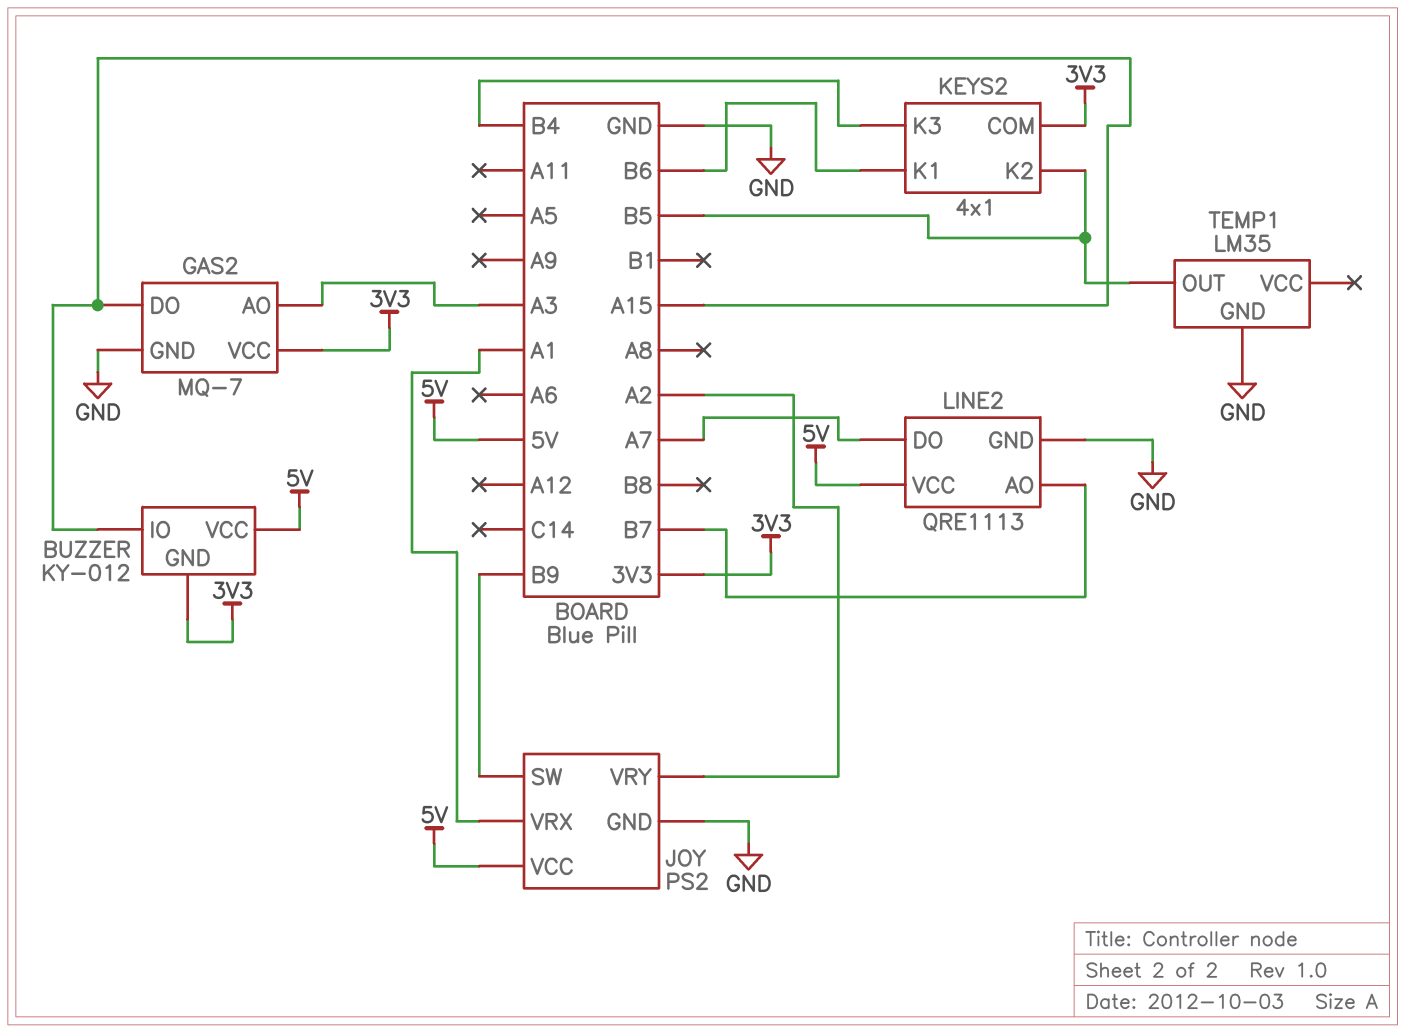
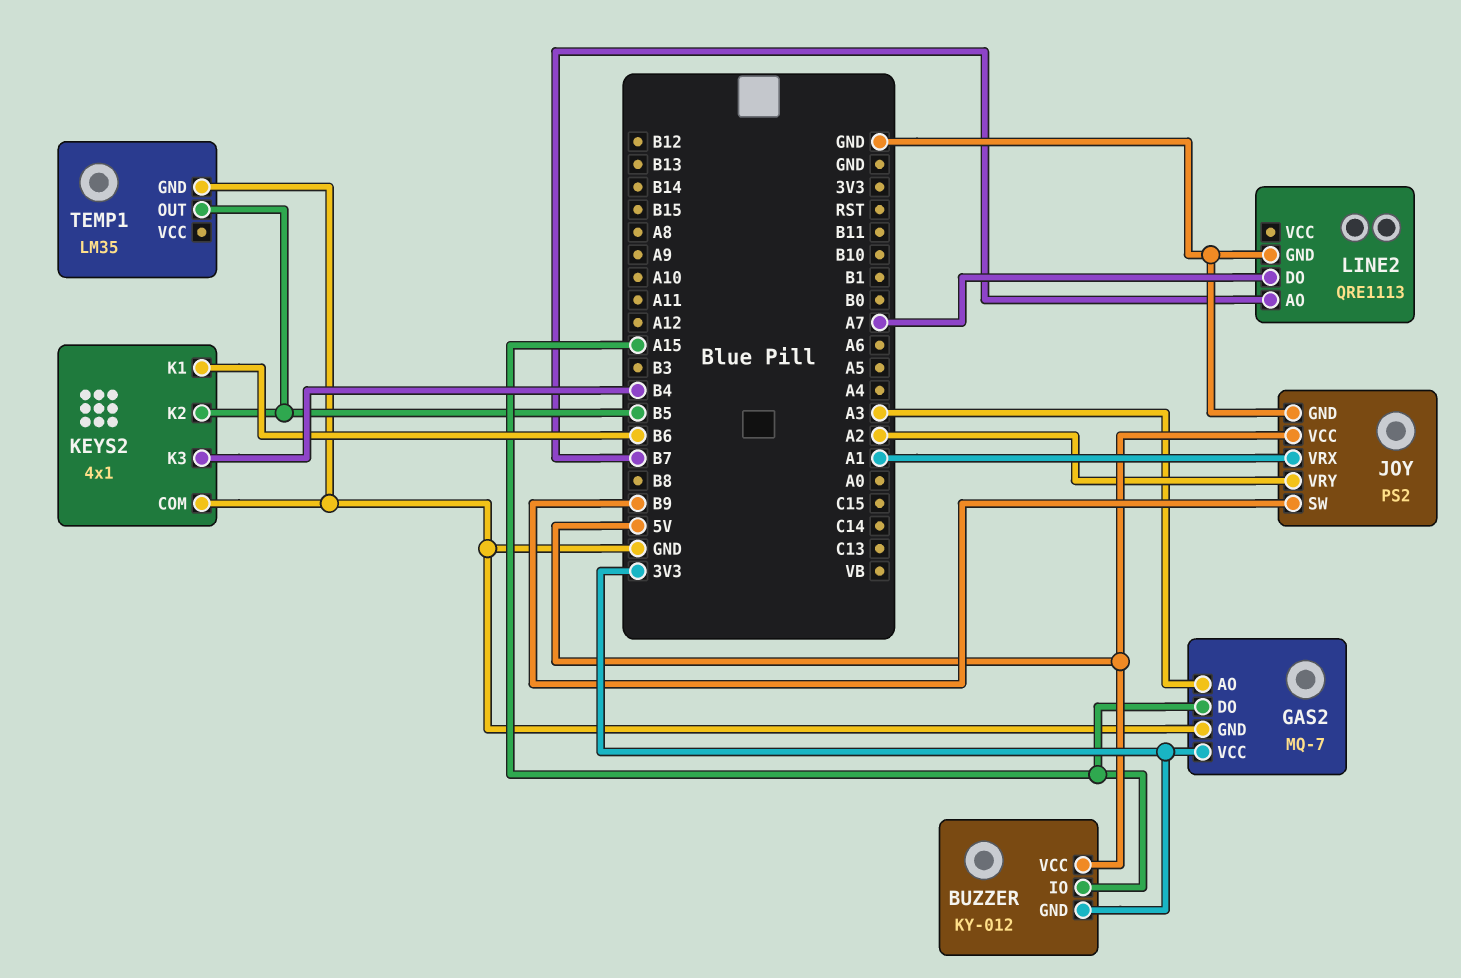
KEYS2 pin COM: 3V3 -> GND
LINE2 pin VCC: 5V -> none

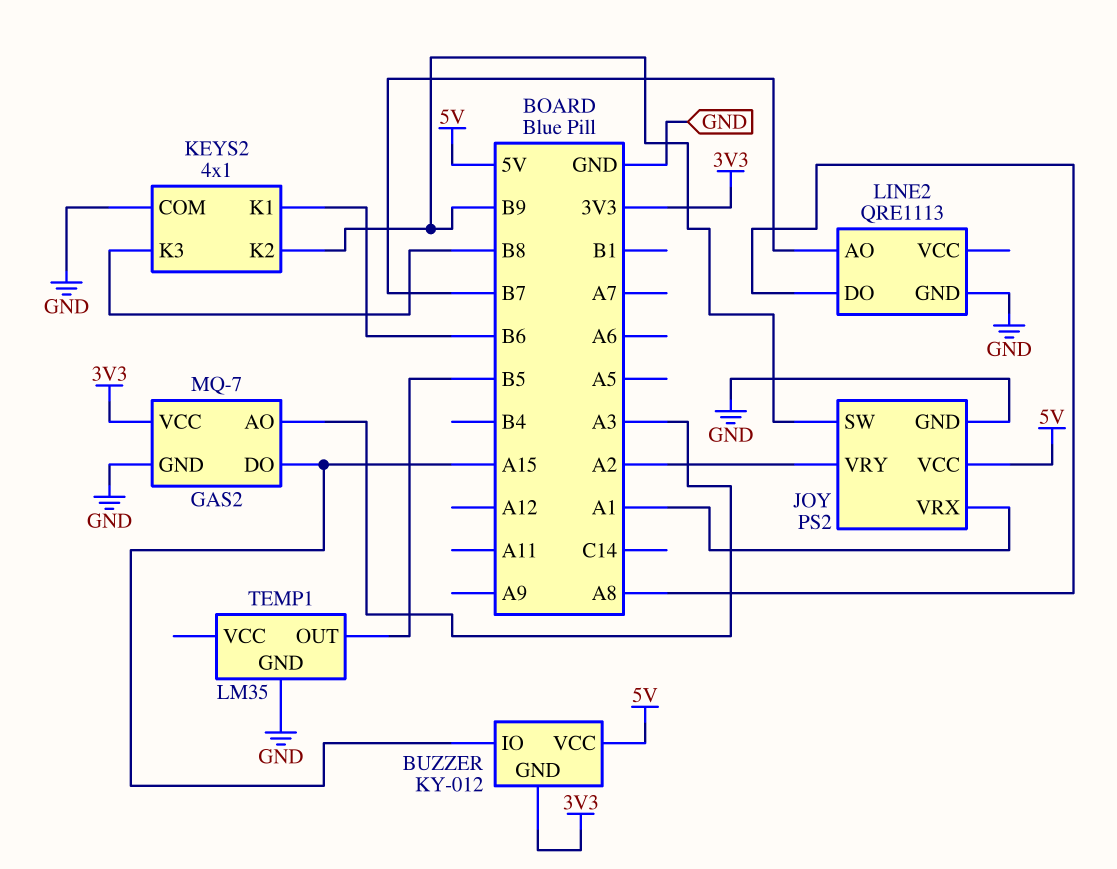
KEYS2 pin K2: B5 -> B9
KEYS2 pin K3: B4 -> B8
LINE2 pin DO: A7 -> A8

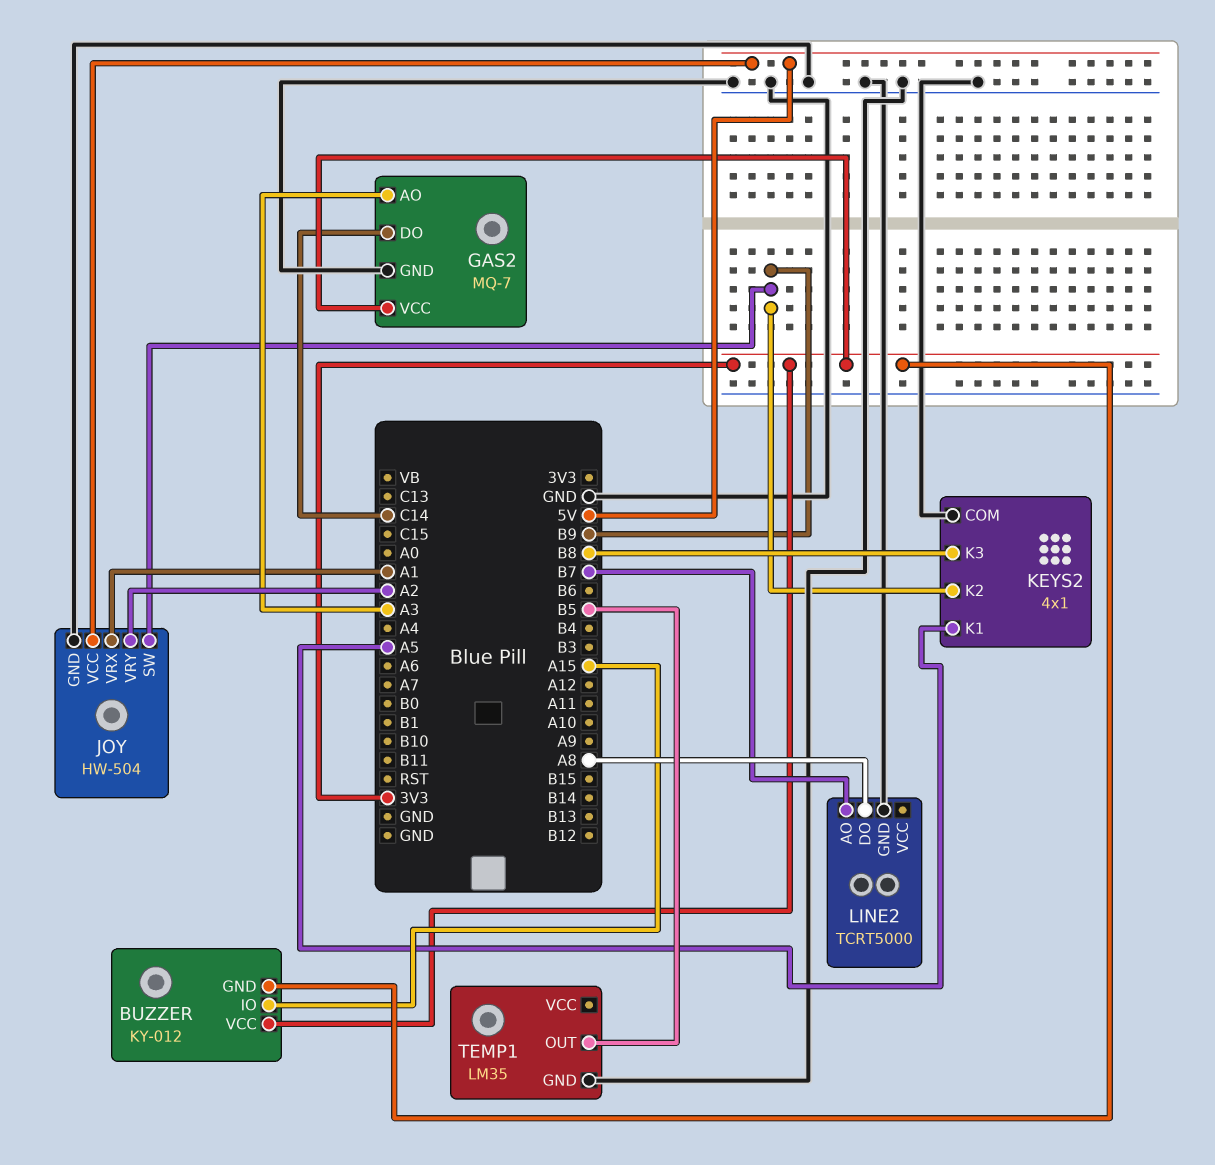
BUZZER pin VCC: 5V -> 3V3
GAS2 pin DO: A15 -> C14
JOY: PS2 -> HW-504
KEYS2 pin K1: B6 -> A5
LINE2: QRE1113 -> TCRT5000

